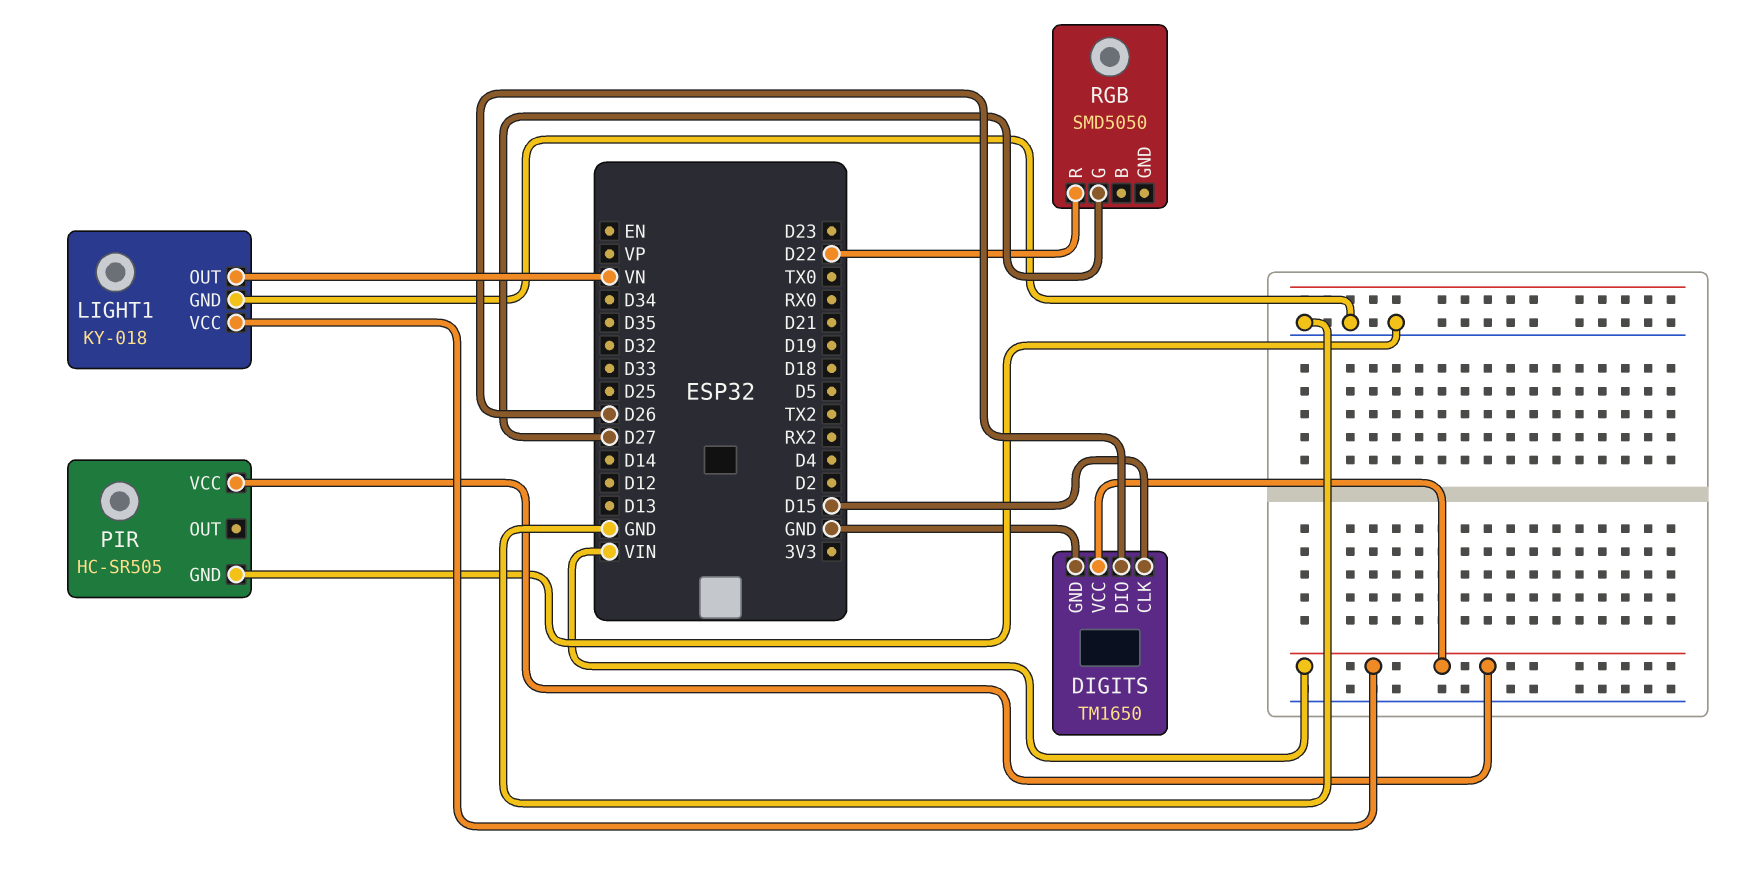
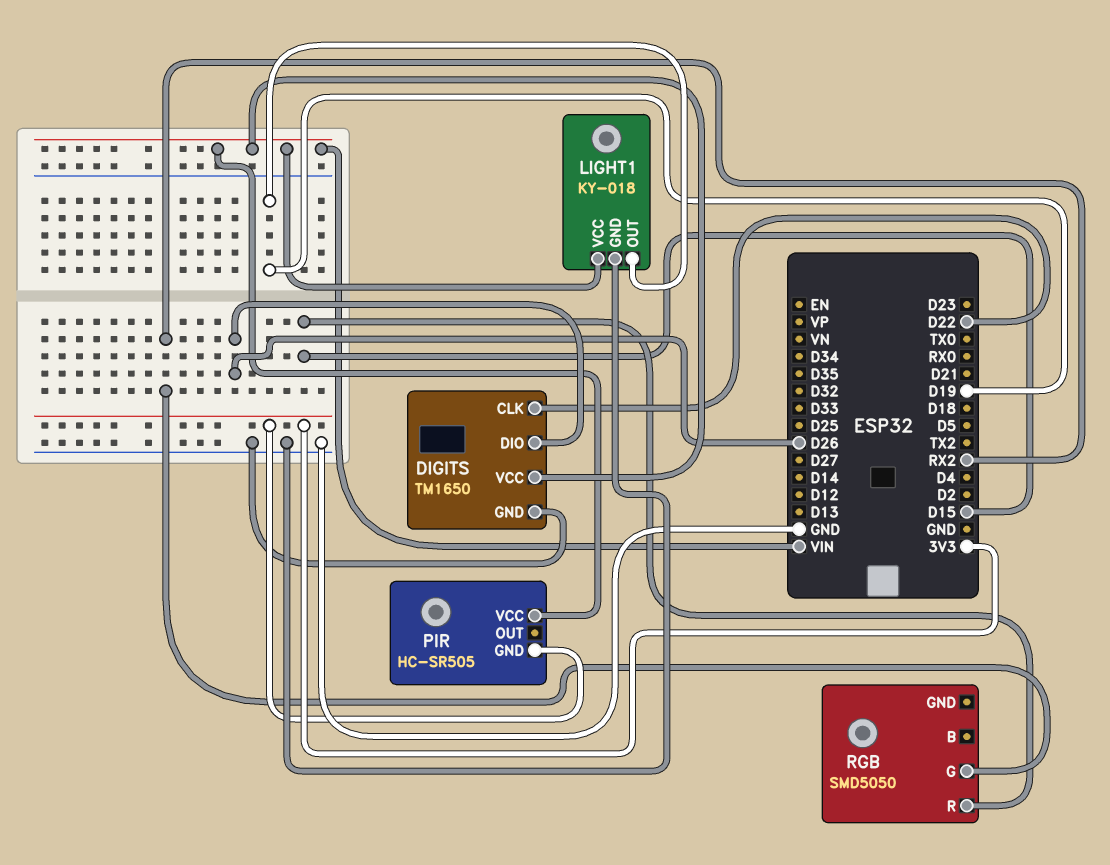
DIGITS pin CLK: D15 -> D22
LIGHT1 pin OUT: VN -> D19
PIR pin GND: GND -> 3V3
RGB pin G: D27 -> RX2
RGB pin R: D22 -> D15

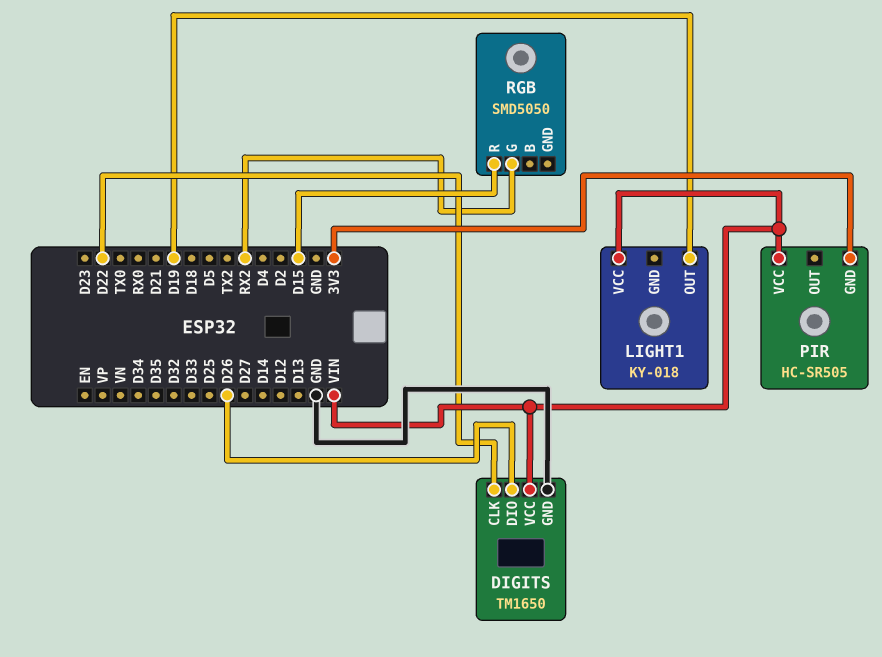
LIGHT1 pin GND: GND -> none

